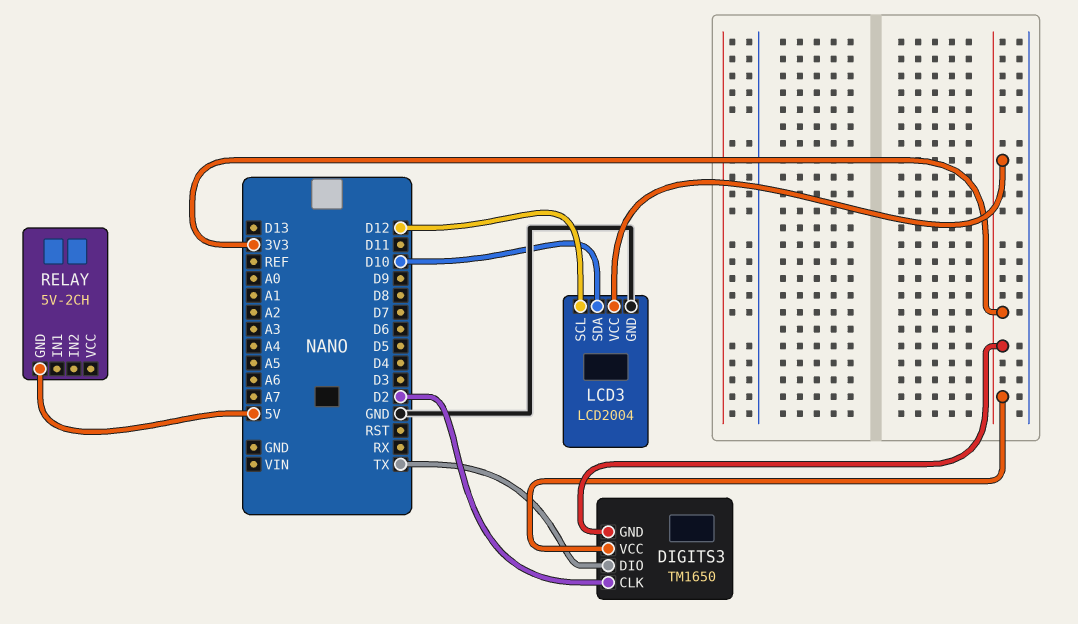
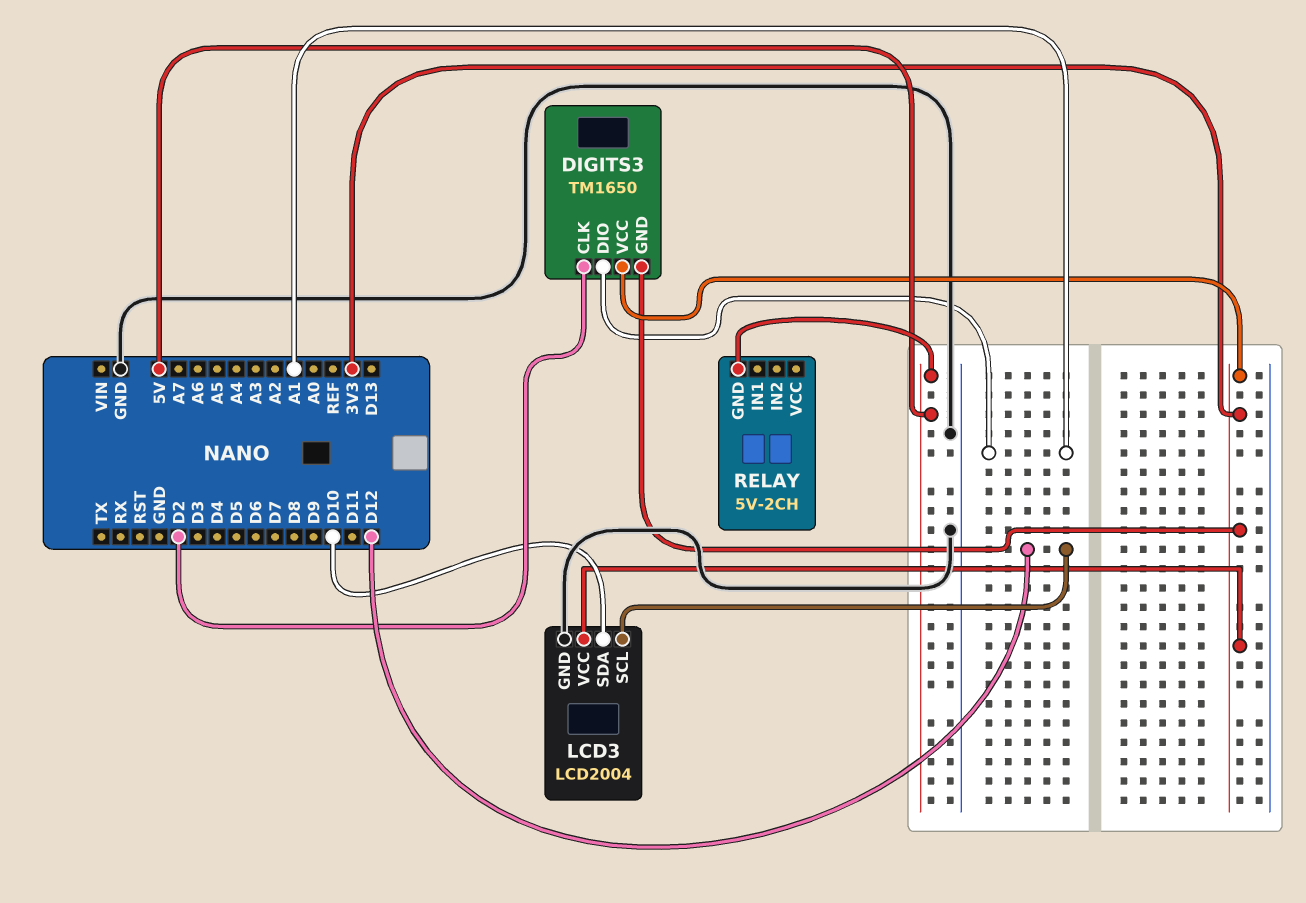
DIGITS3 pin DIO: TX -> A1

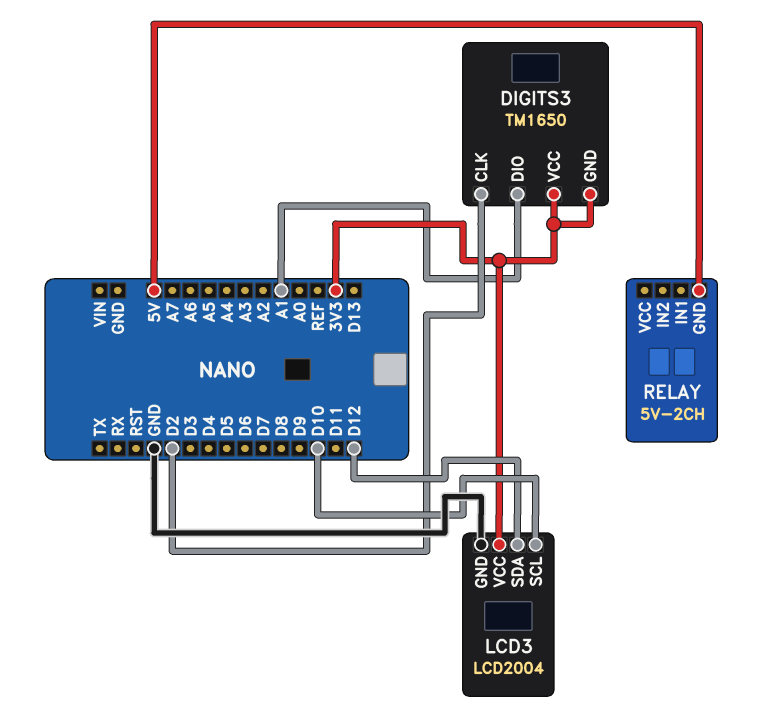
LCD3 pin SCL: D12 -> D10
LCD3 pin SDA: D10 -> D12

